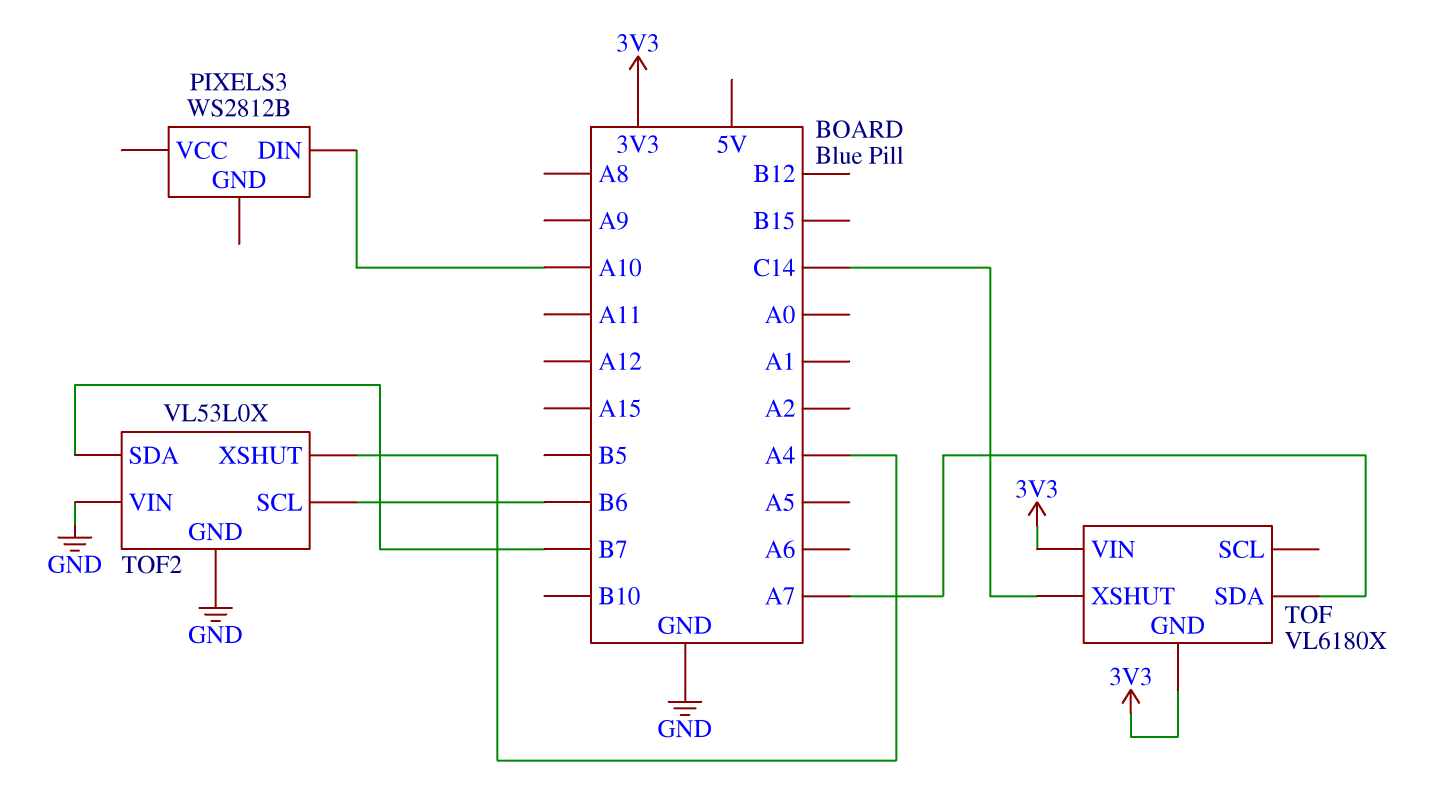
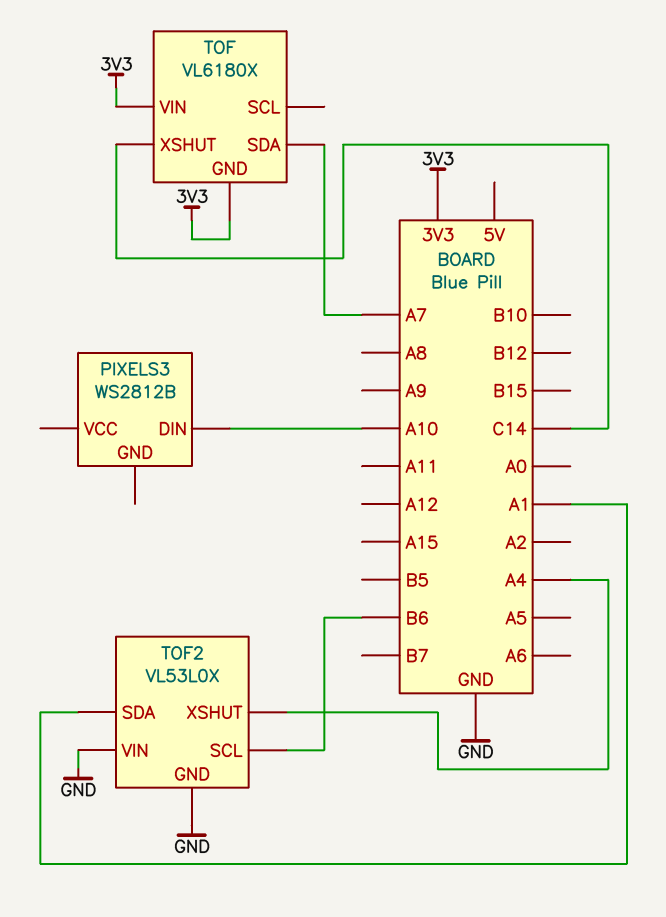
TOF2 pin SDA: B7 -> A1

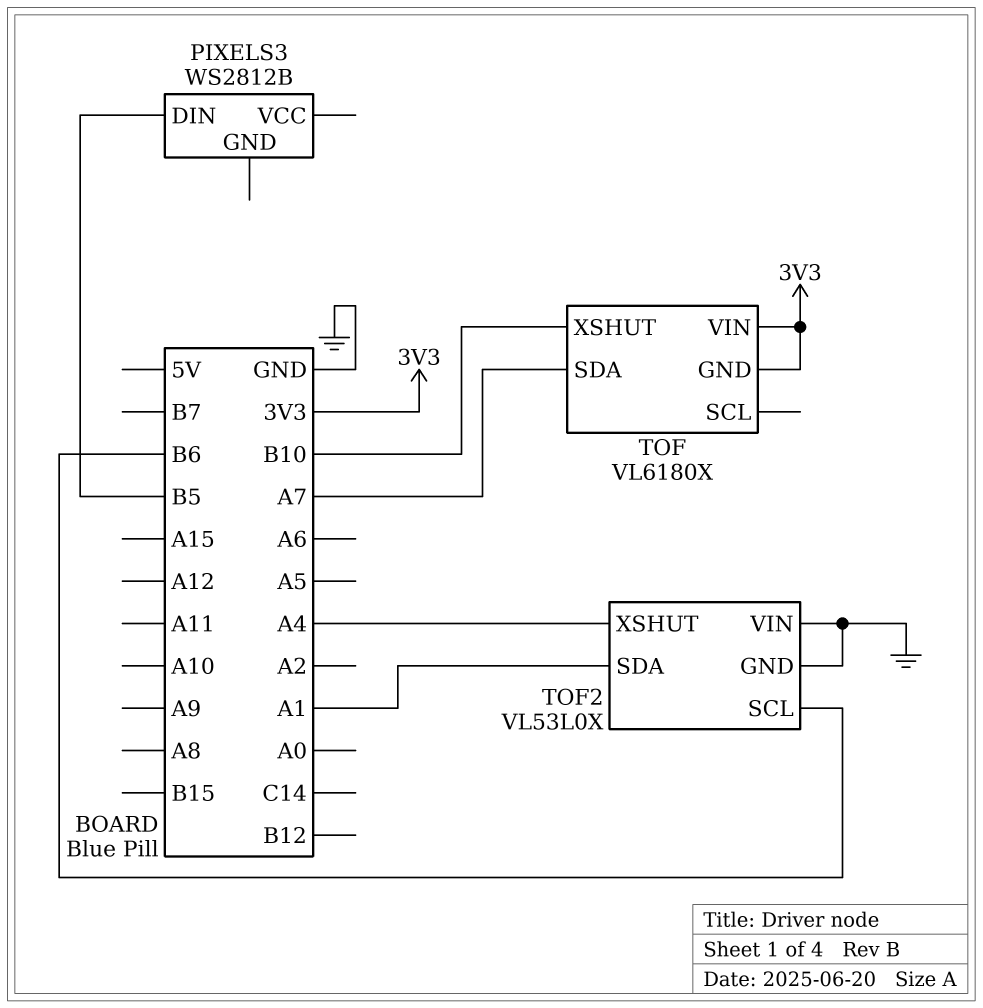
PIXELS3 pin DIN: A10 -> B5
TOF pin XSHUT: C14 -> B10

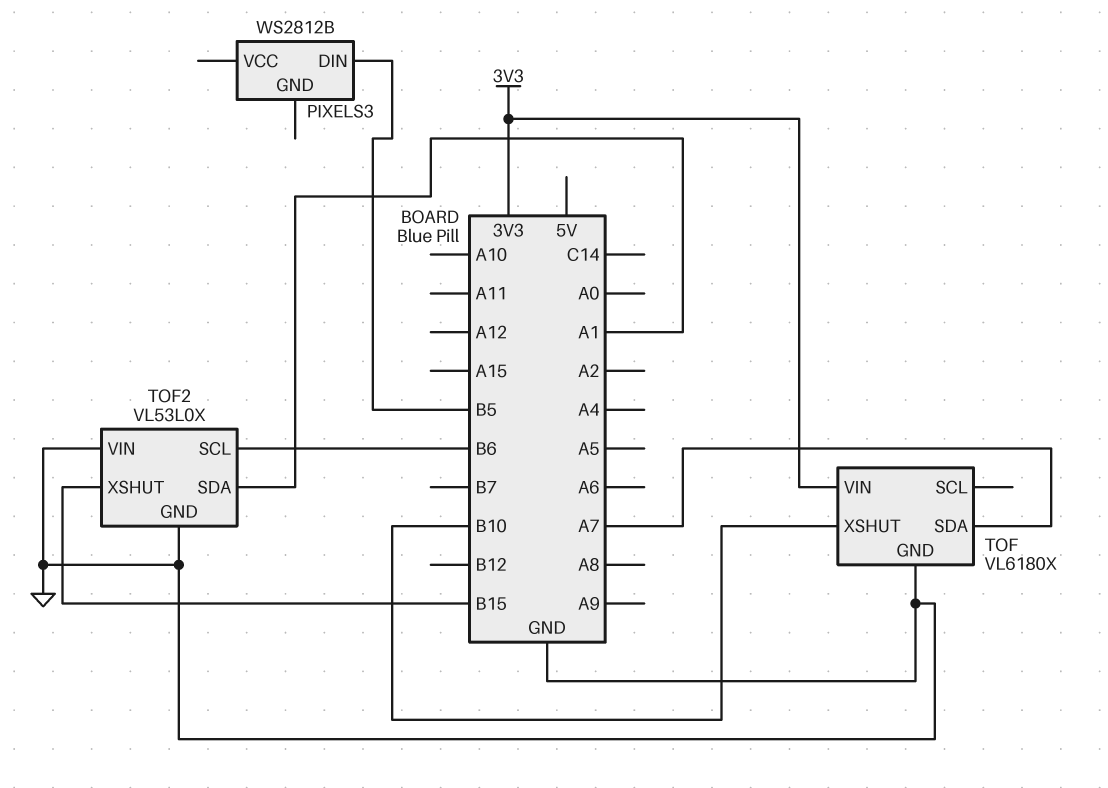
TOF pin GND: 3V3 -> GND
TOF2 pin XSHUT: A4 -> B15

